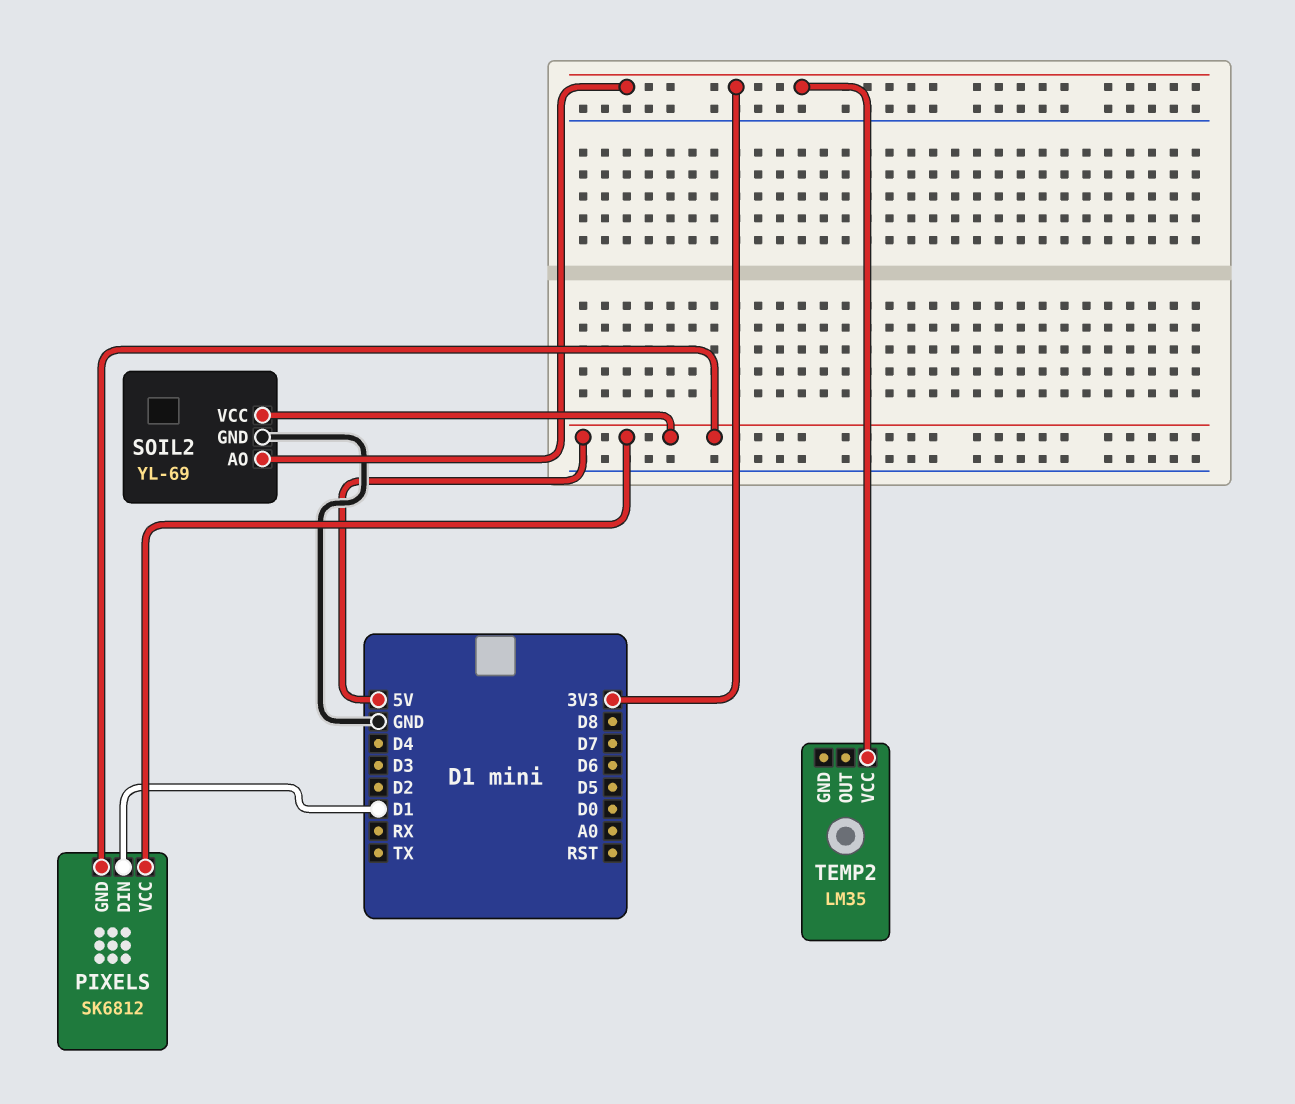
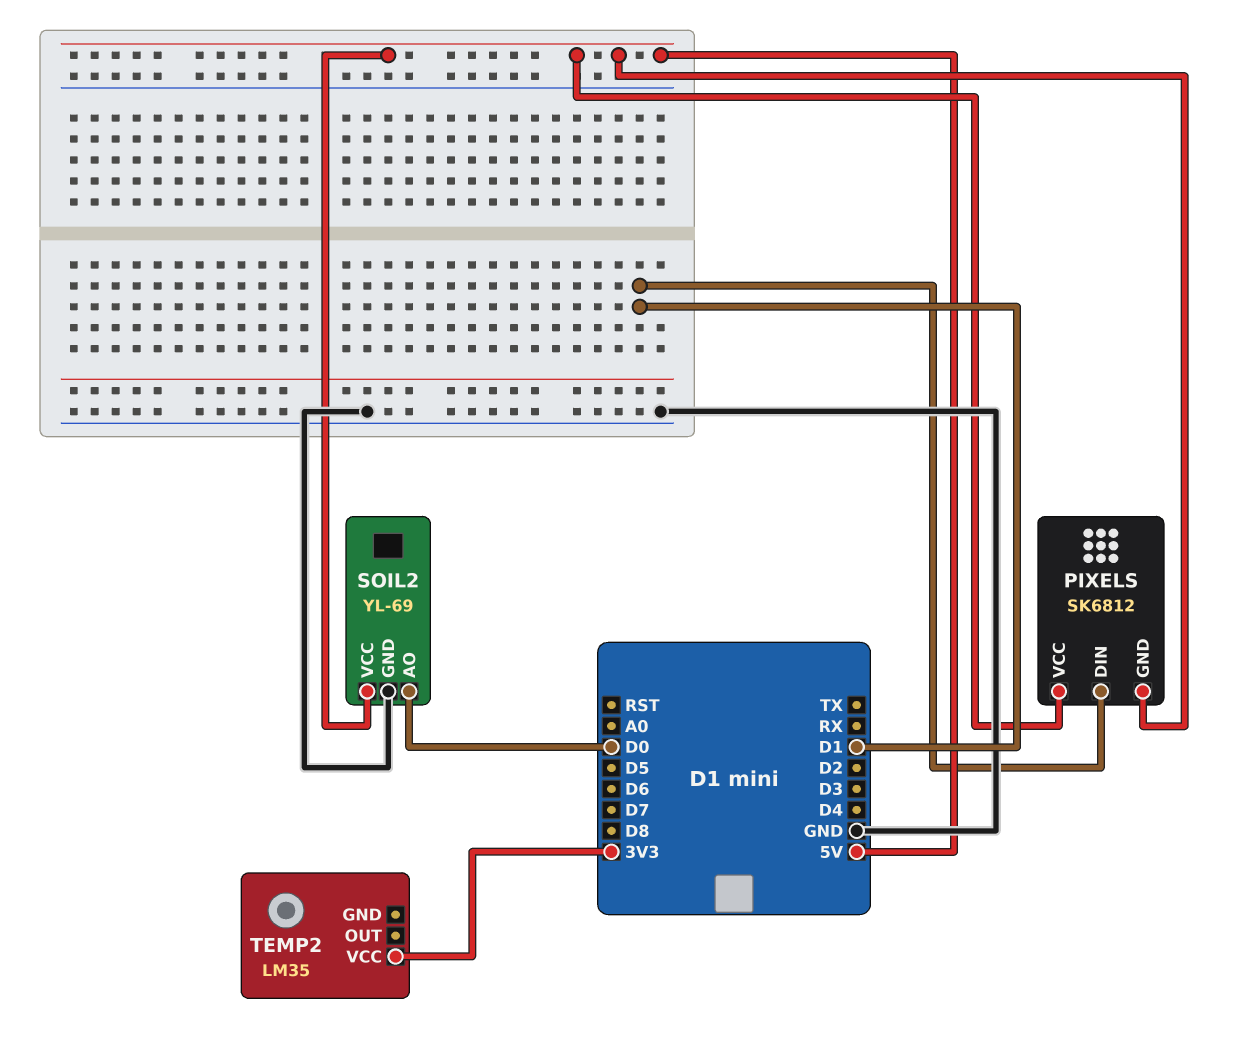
SOIL2 pin AO: 3V3 -> D0

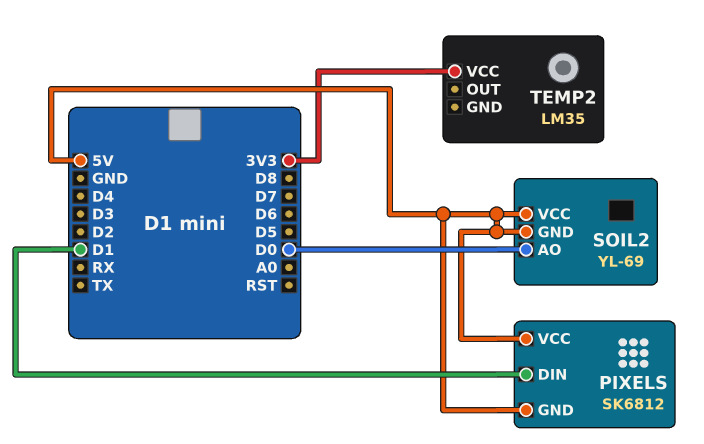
SOIL2 pin GND: GND -> 5V

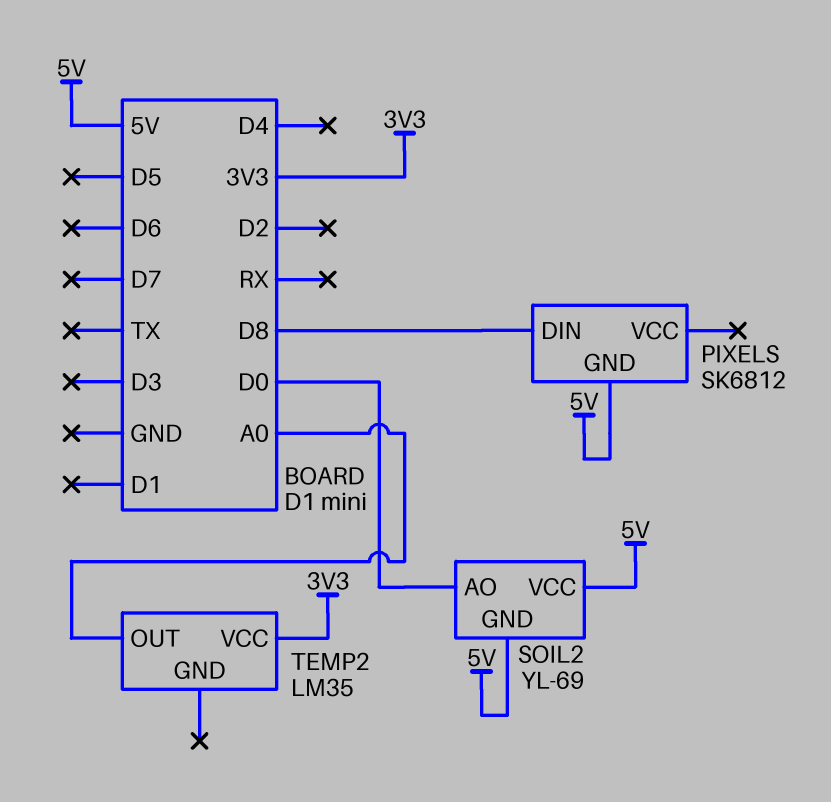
PIXELS pin DIN: D1 -> D8
PIXELS pin VCC: 5V -> none
TEMP2 pin OUT: none -> A0

